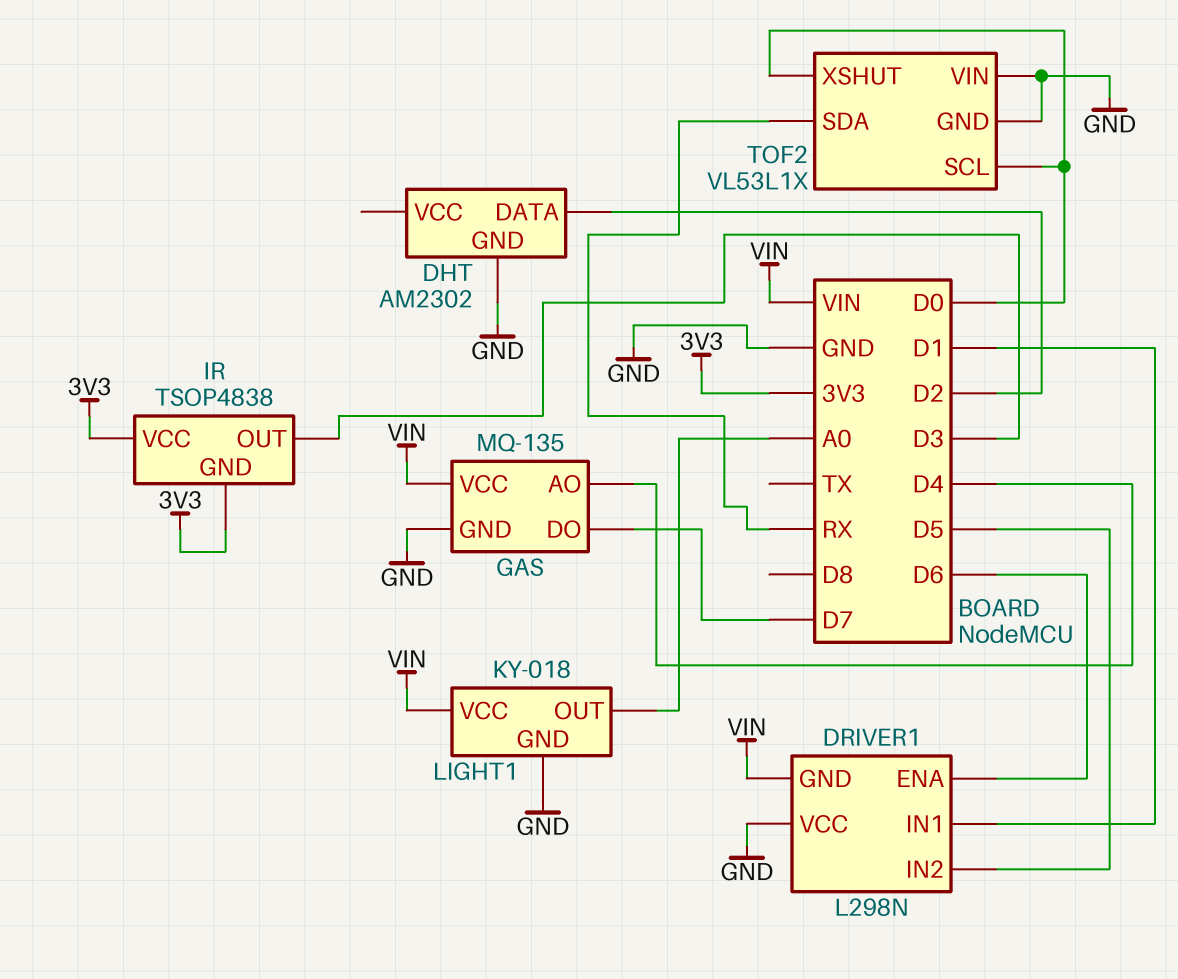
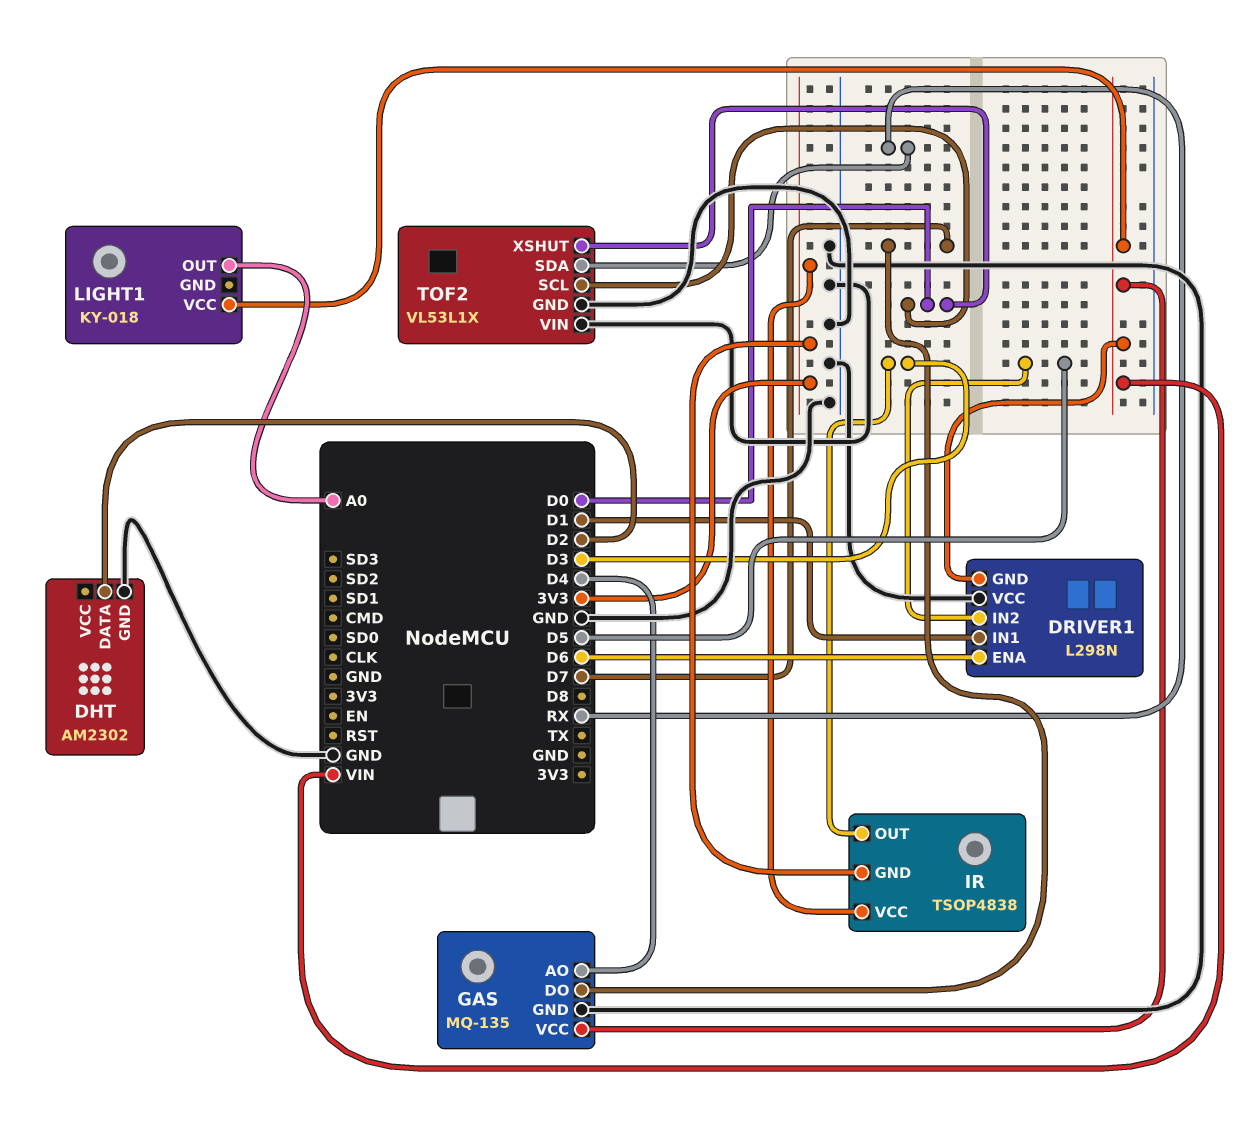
LIGHT1 pin GND: GND -> none

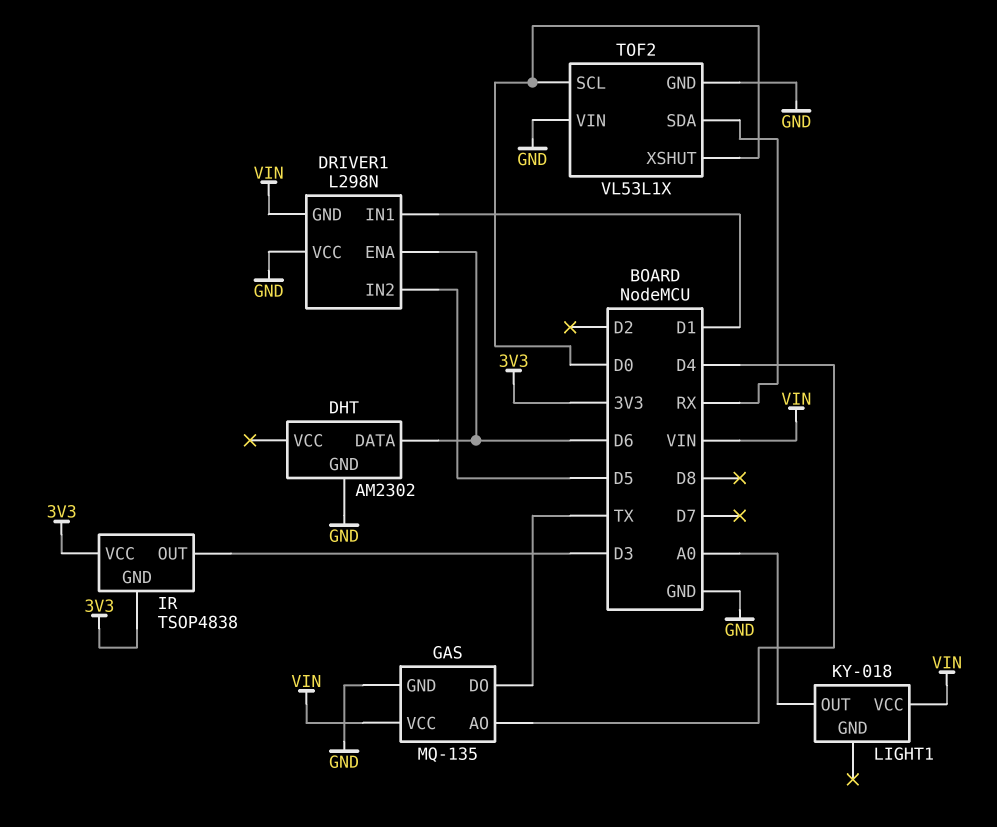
DHT pin DATA: D2 -> D6
GAS pin DO: D7 -> TX

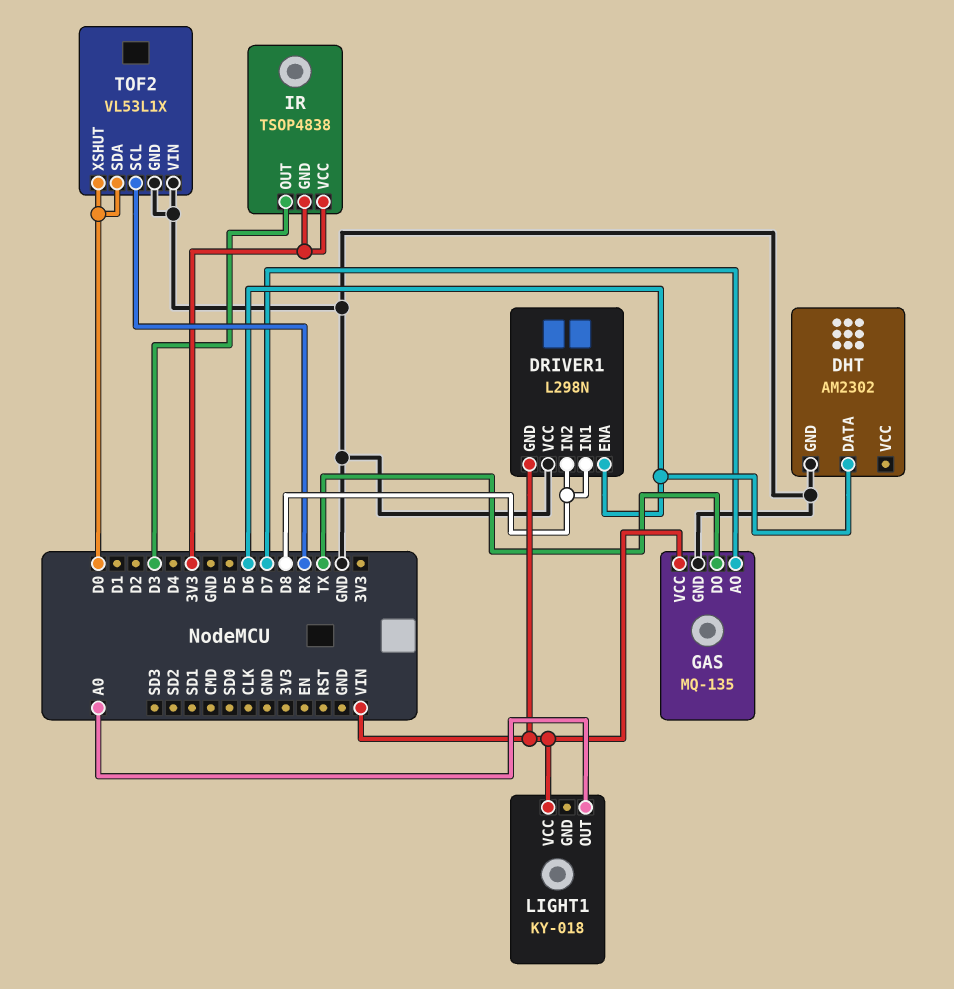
DRIVER1 pin IN1: D1 -> D8
DRIVER1 pin IN2: D5 -> D8
GAS pin AO: D4 -> D7
TOF2 pin SCL: D0 -> RX
TOF2 pin SDA: RX -> D0

